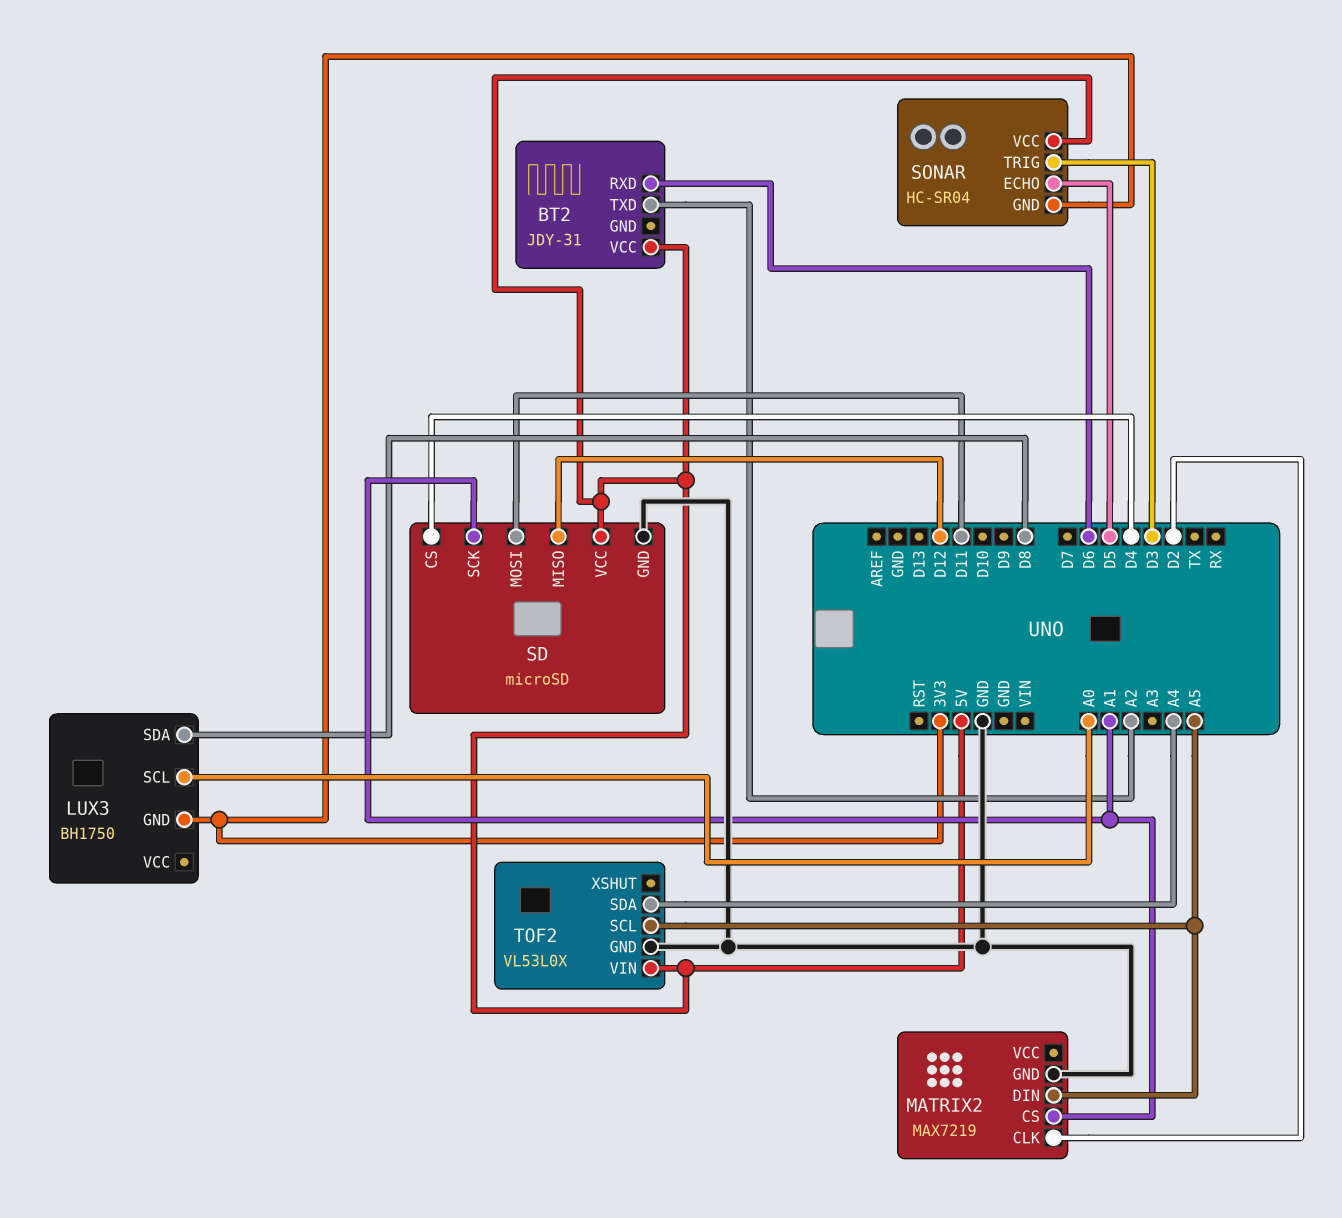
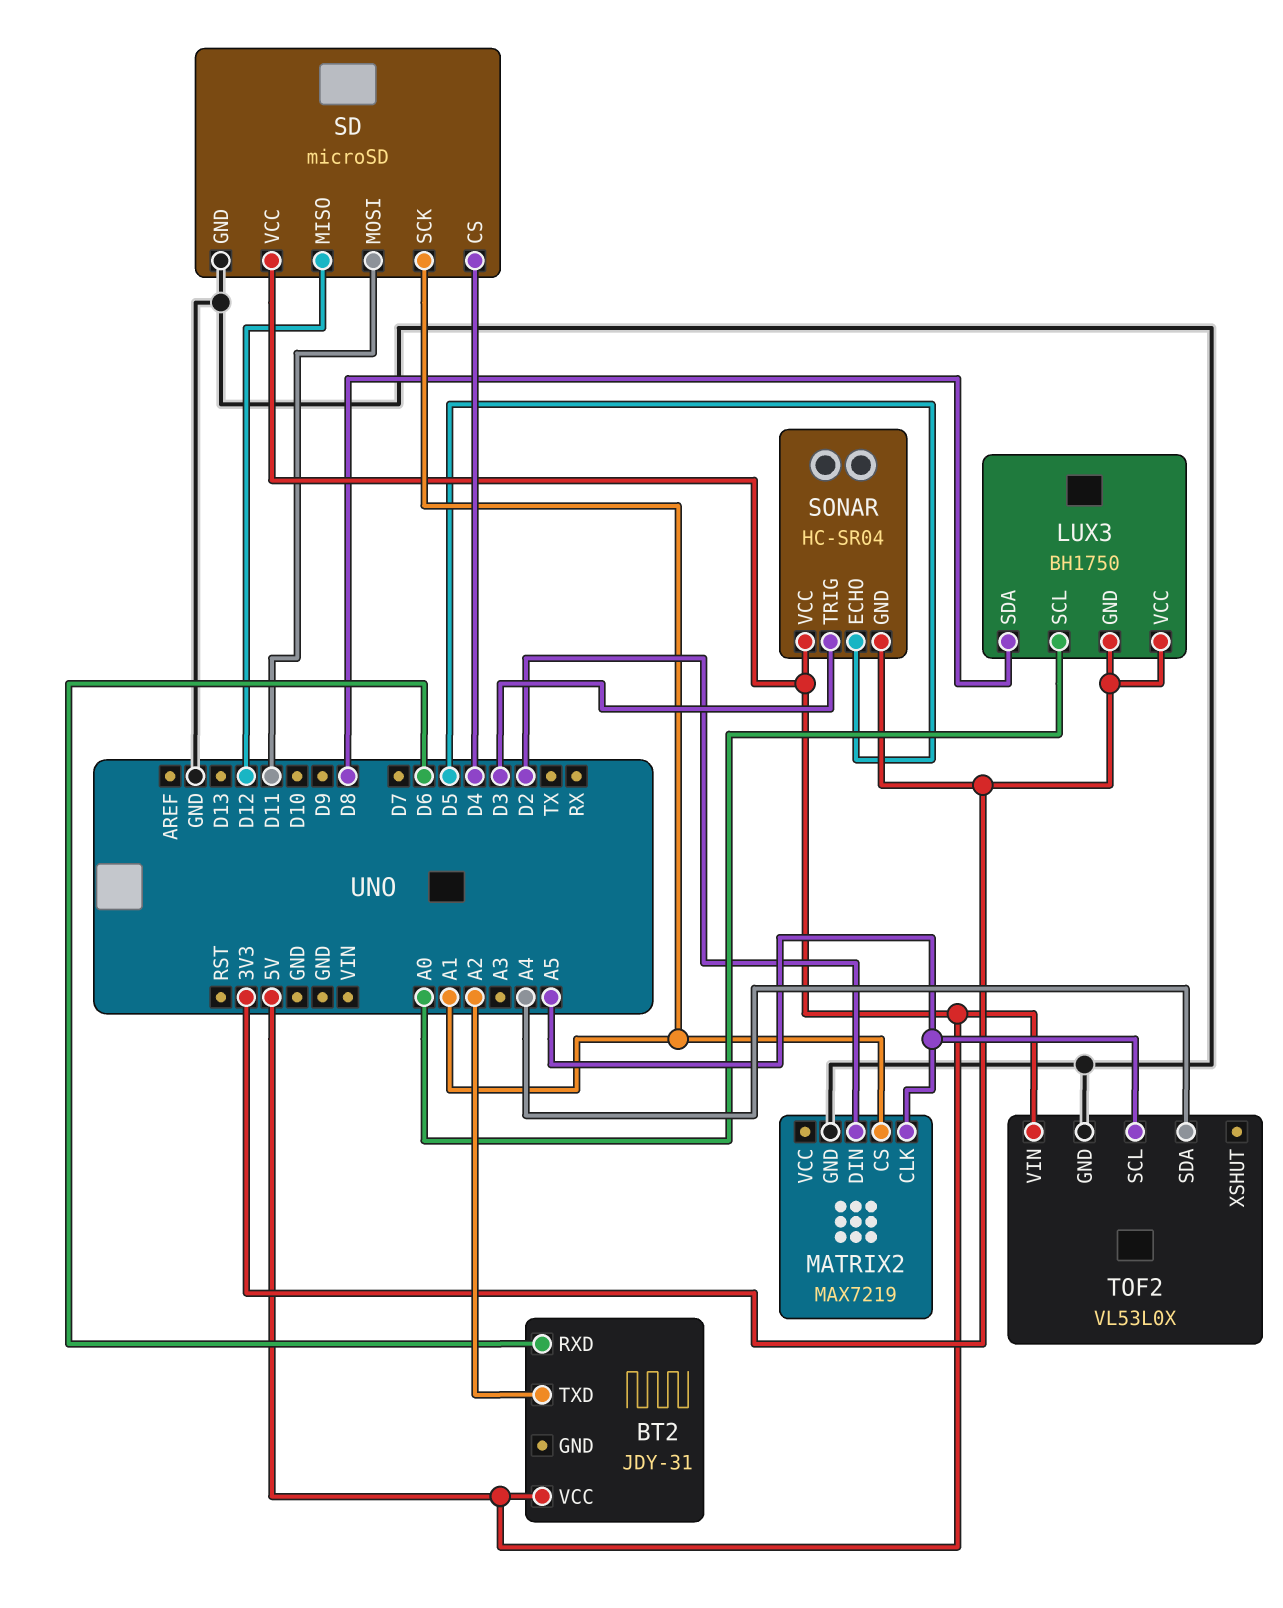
LUX3 pin VCC: none -> 3V3
MATRIX2 pin CLK: D2 -> A5
MATRIX2 pin DIN: A5 -> D2

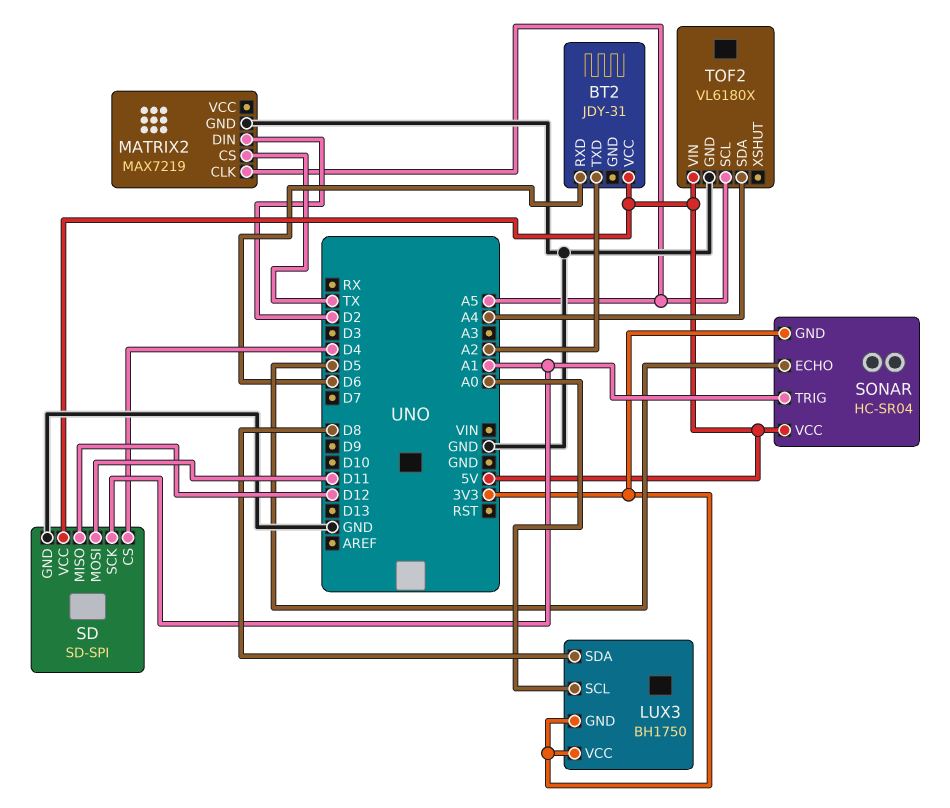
MATRIX2 pin CS: A1 -> TX
SD: microSD -> SD-SPI
SONAR pin TRIG: D3 -> A1
TOF2: VL53L0X -> VL6180X

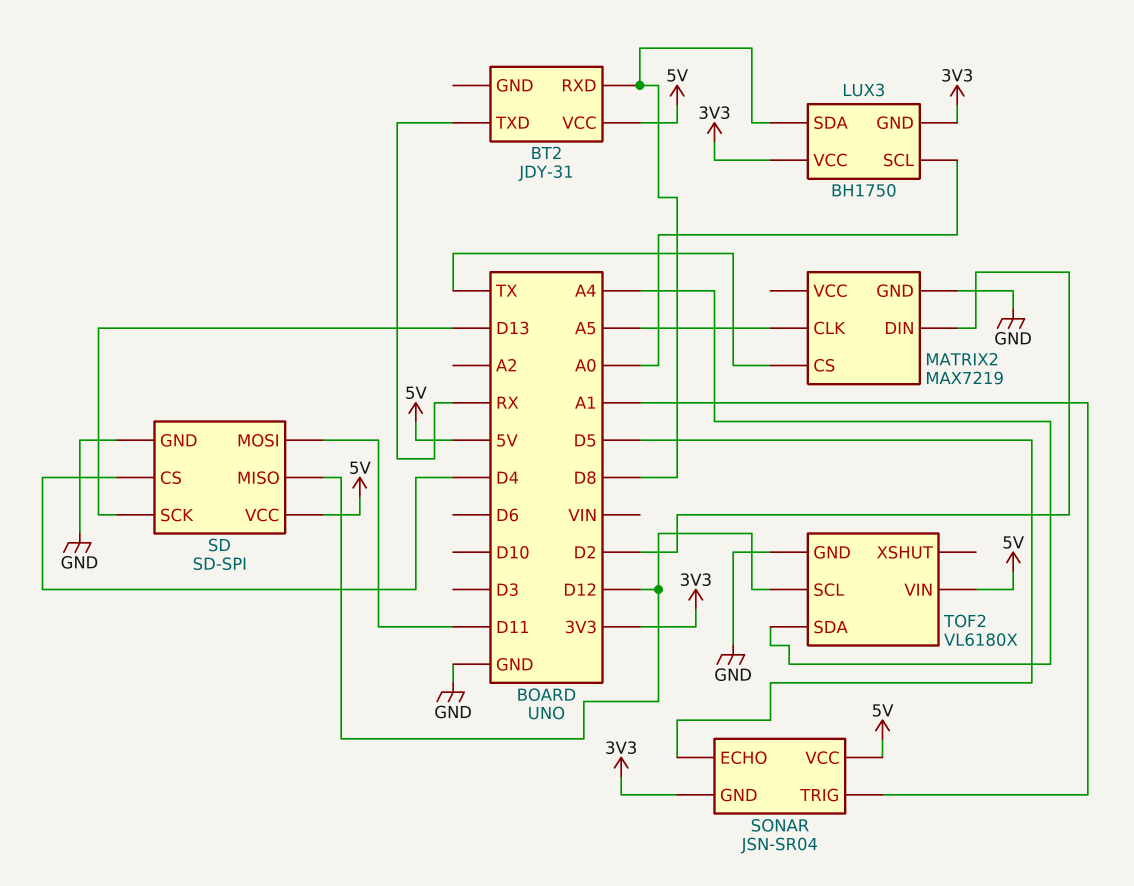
BT2 pin RXD: D6 -> D8
BT2 pin TXD: A2 -> RX
SD pin SCK: A1 -> D13
SONAR: HC-SR04 -> JSN-SR04
TOF2 pin SCL: A5 -> D12

